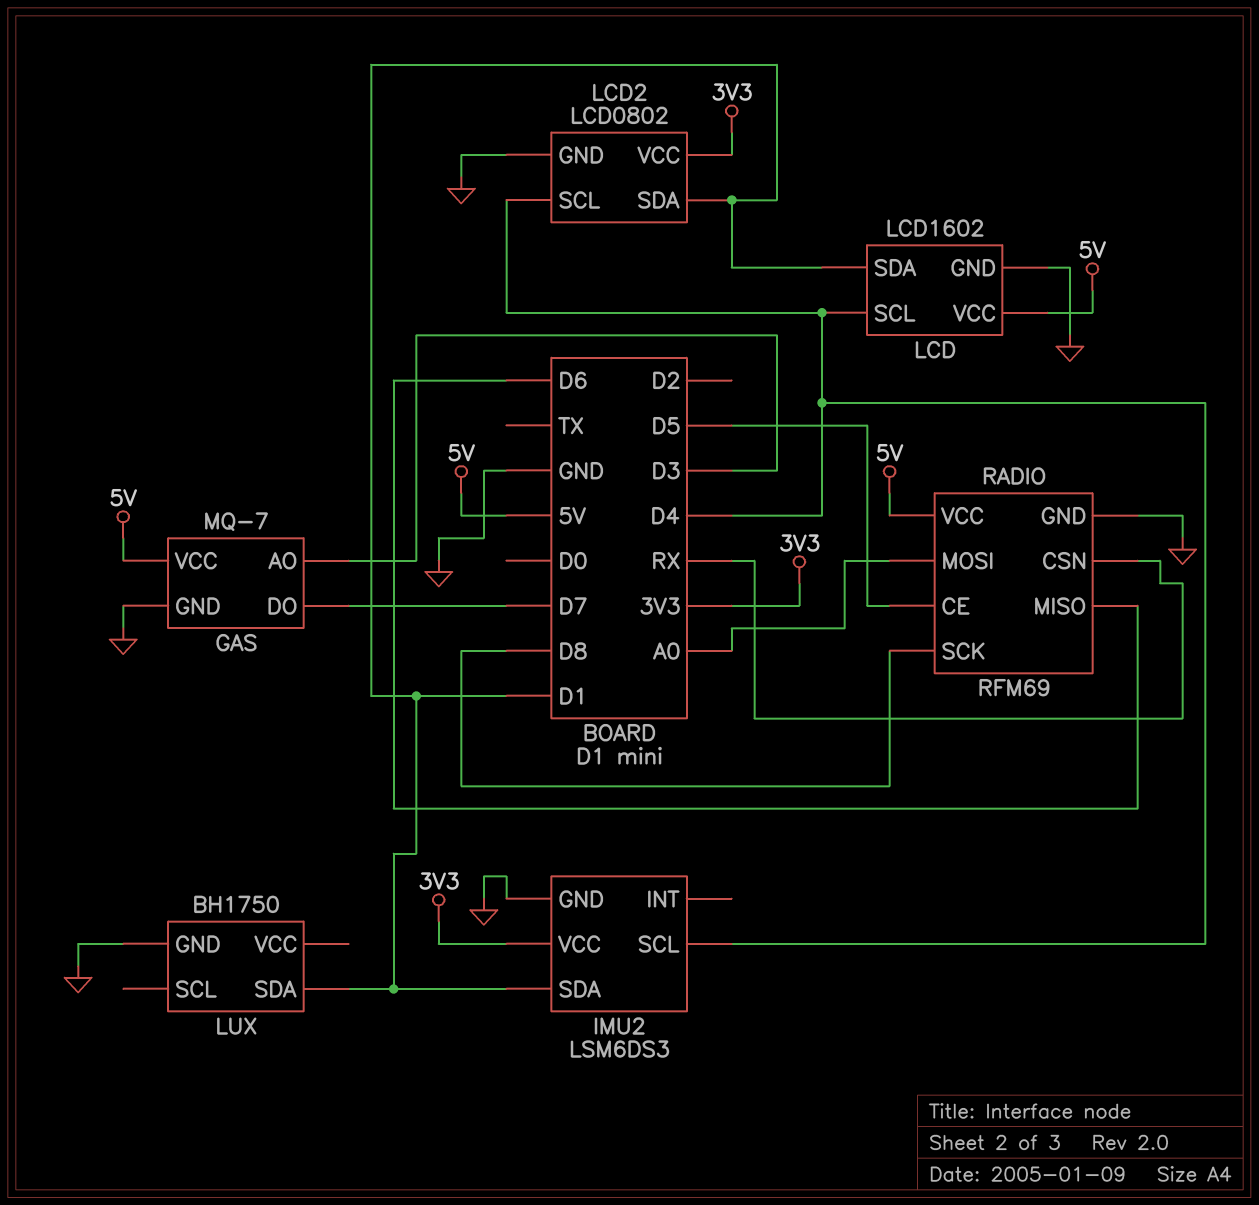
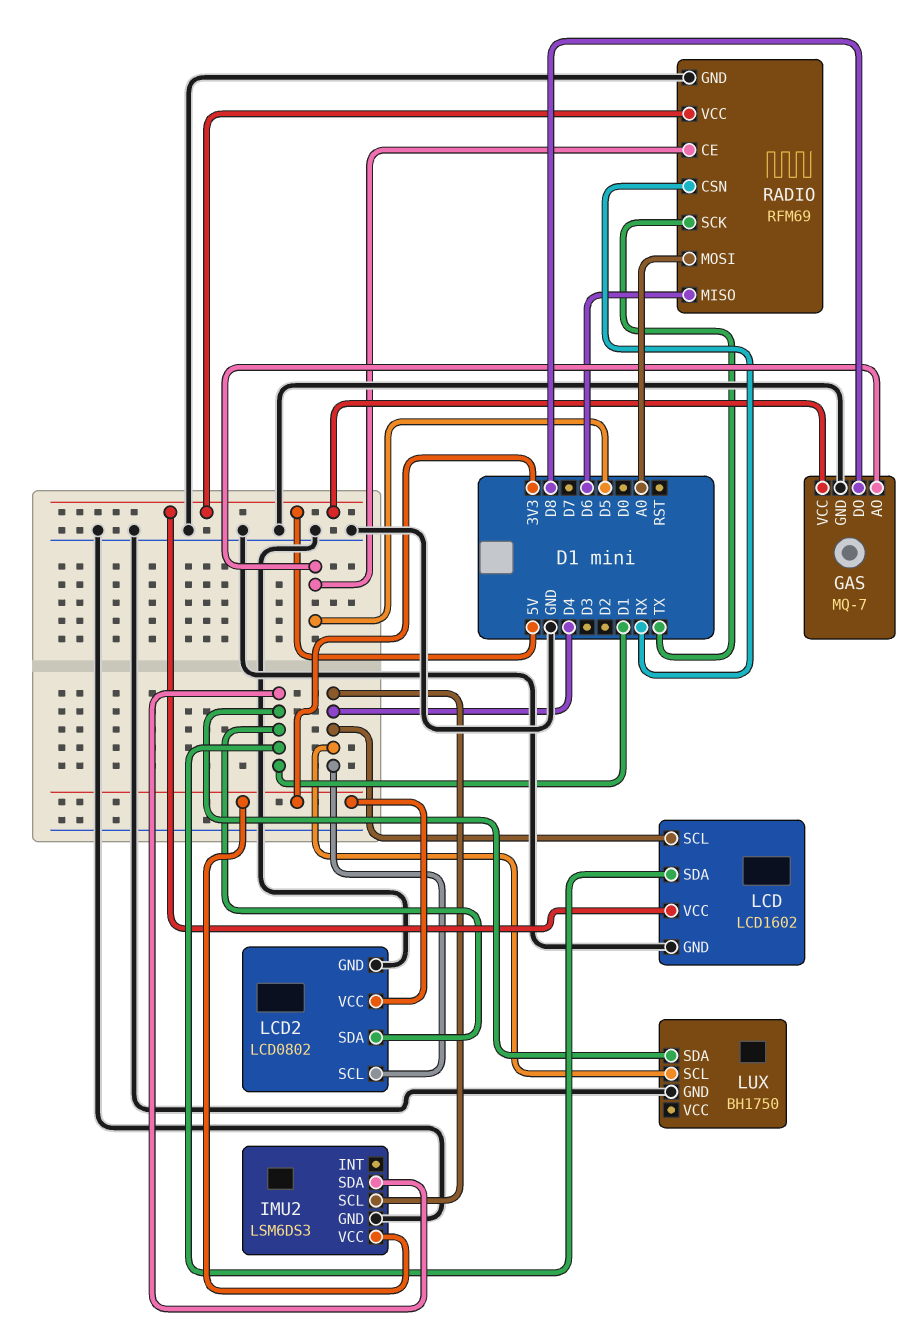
GAS pin AO: D3 -> D5
GAS pin DO: D7 -> D8
LUX pin SCL: none -> D4
RADIO pin SCK: D8 -> TX

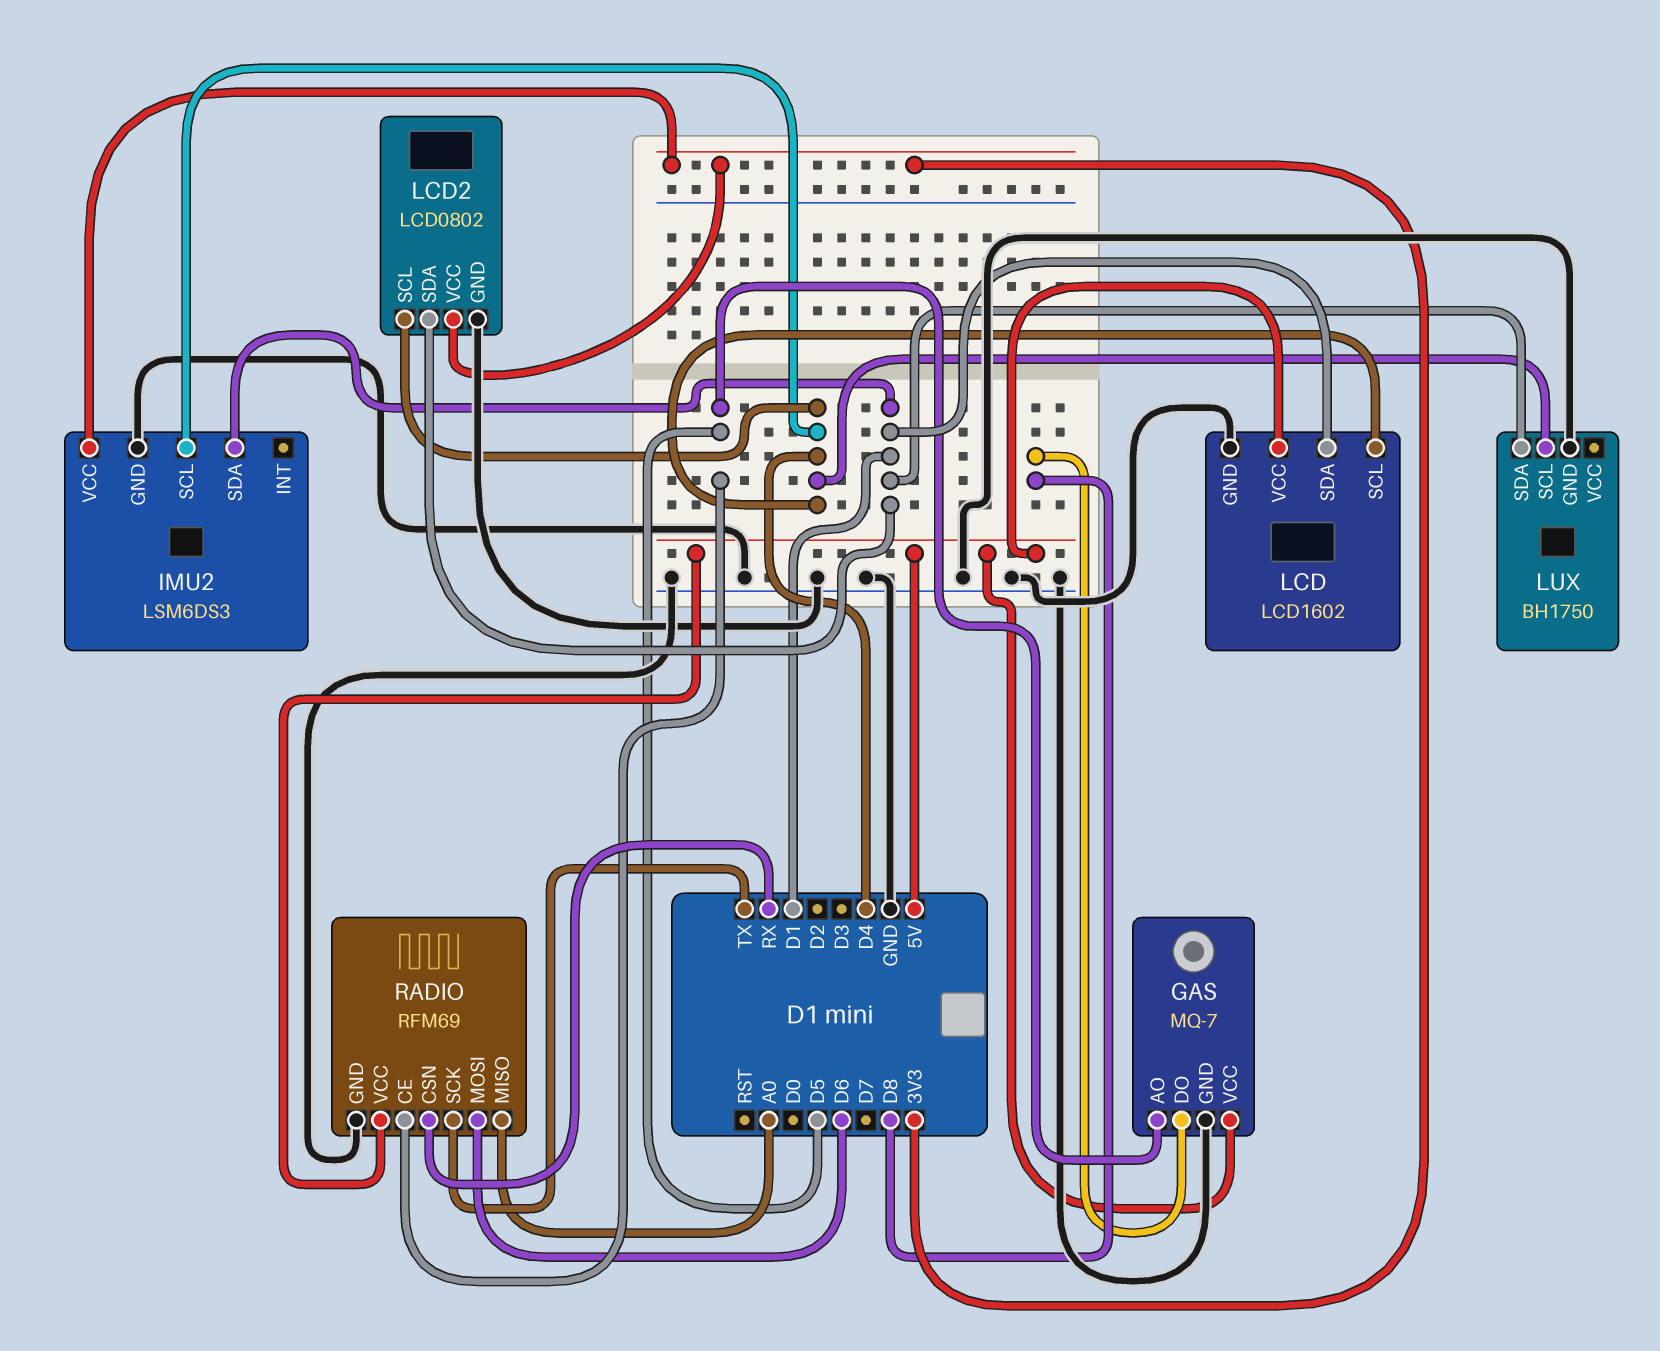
RADIO pin MISO: D6 -> A0
RADIO pin MOSI: A0 -> D6

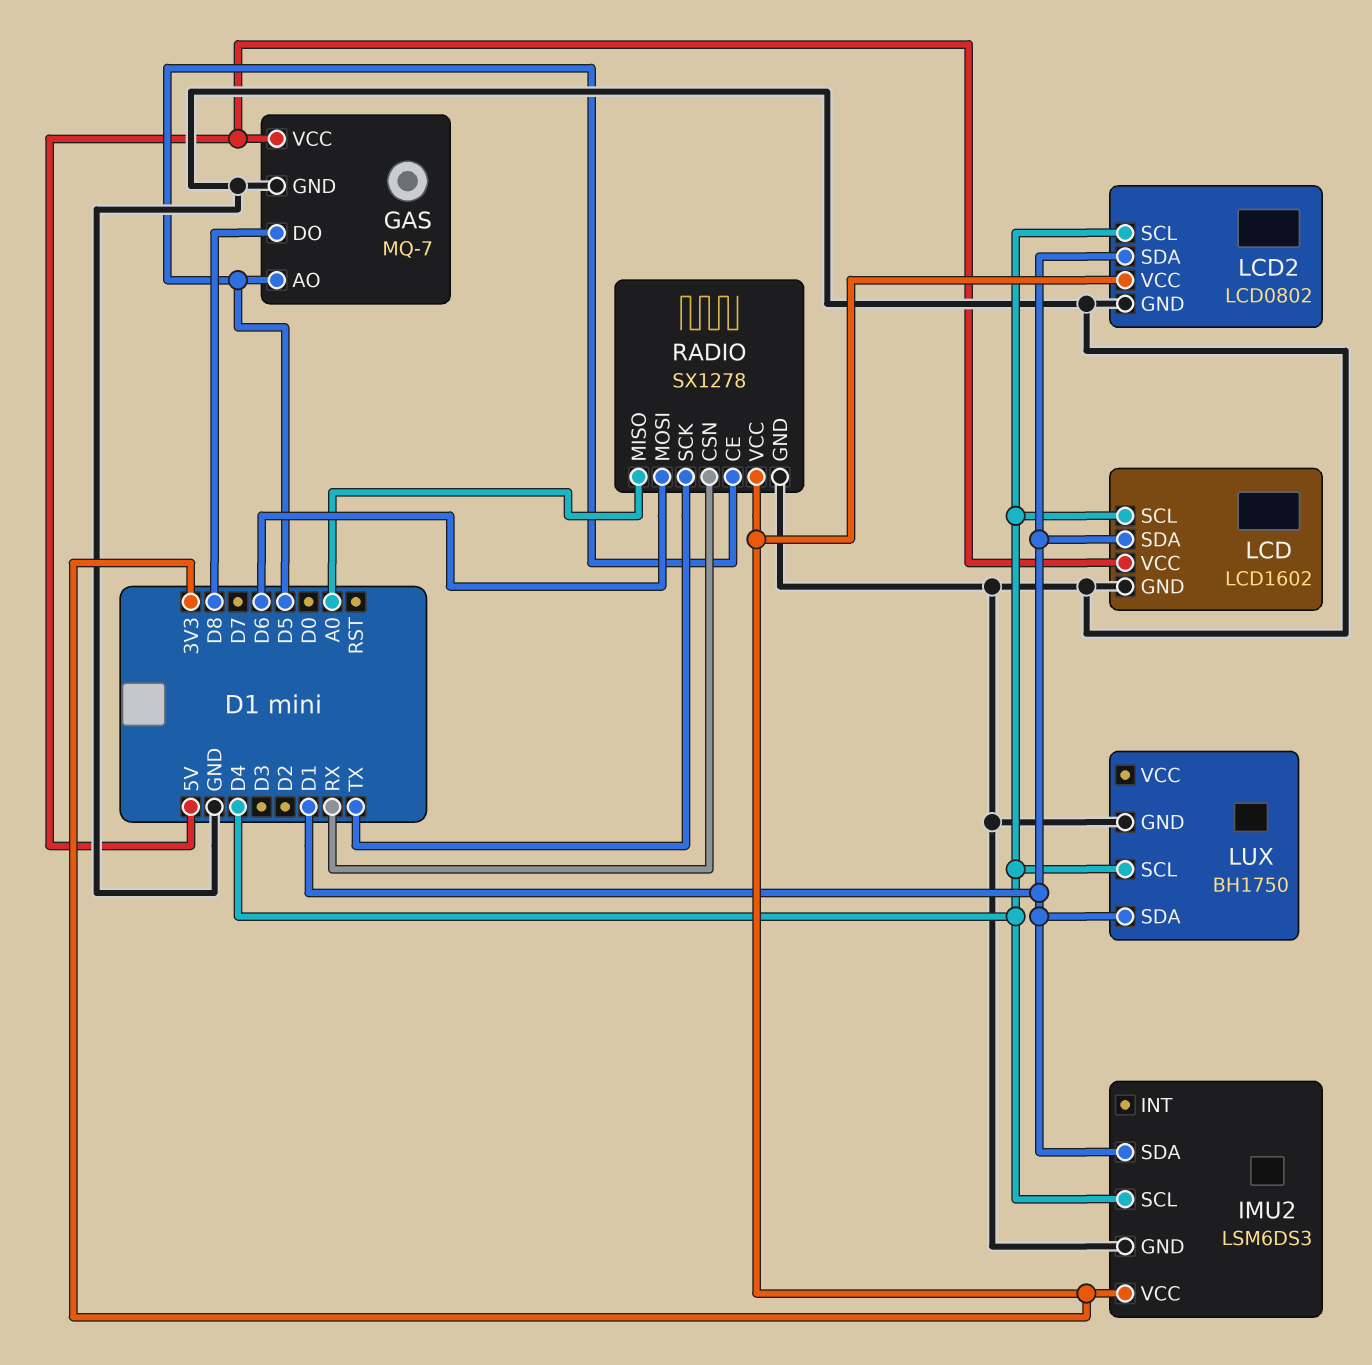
RADIO: RFM69 -> SX1278
RADIO pin VCC: 5V -> 3V3

